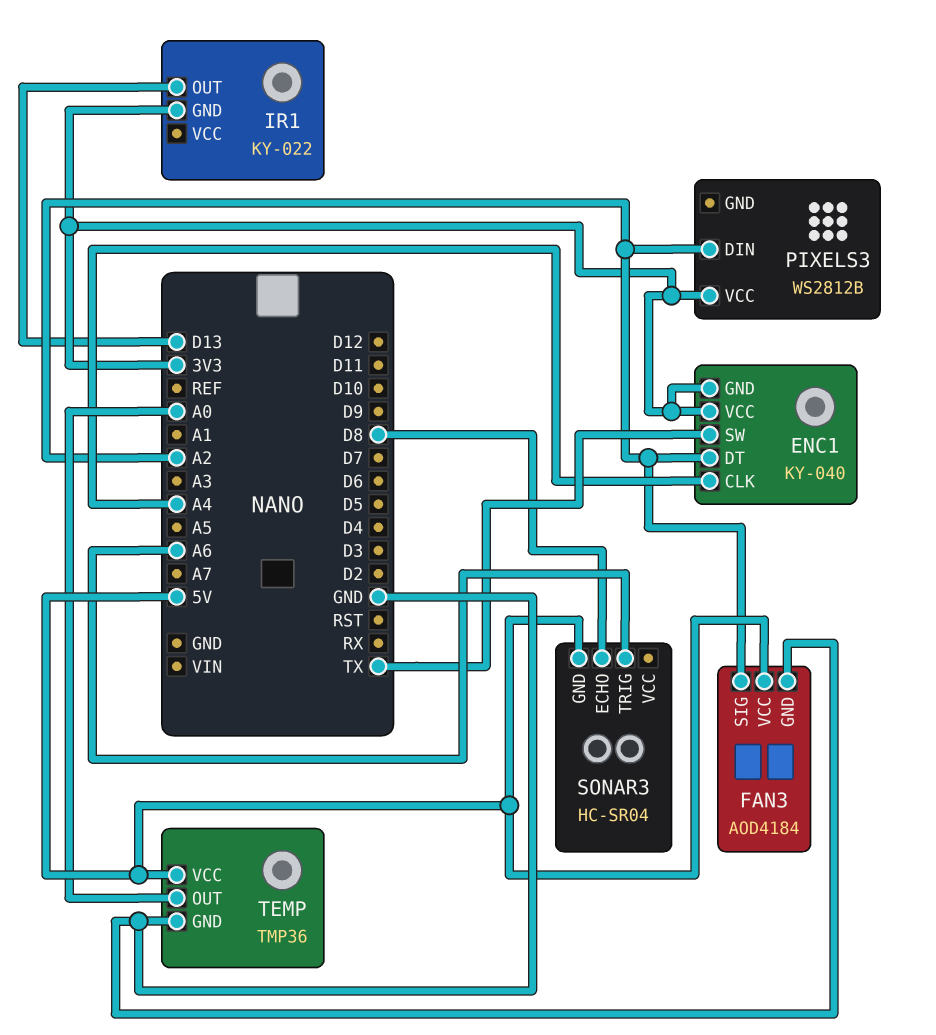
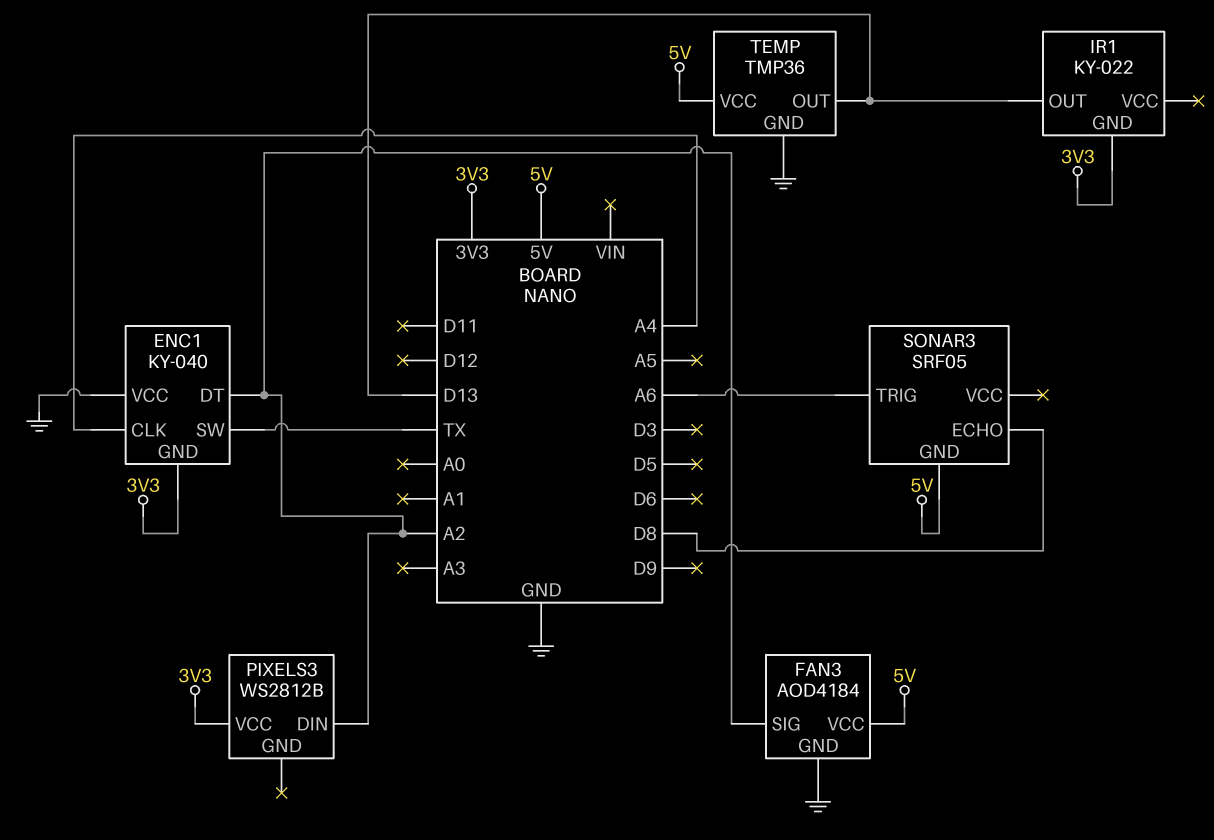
ENC1 pin VCC: 3V3 -> GND
SONAR3: HC-SR04 -> SRF05
TEMP pin OUT: A0 -> D13

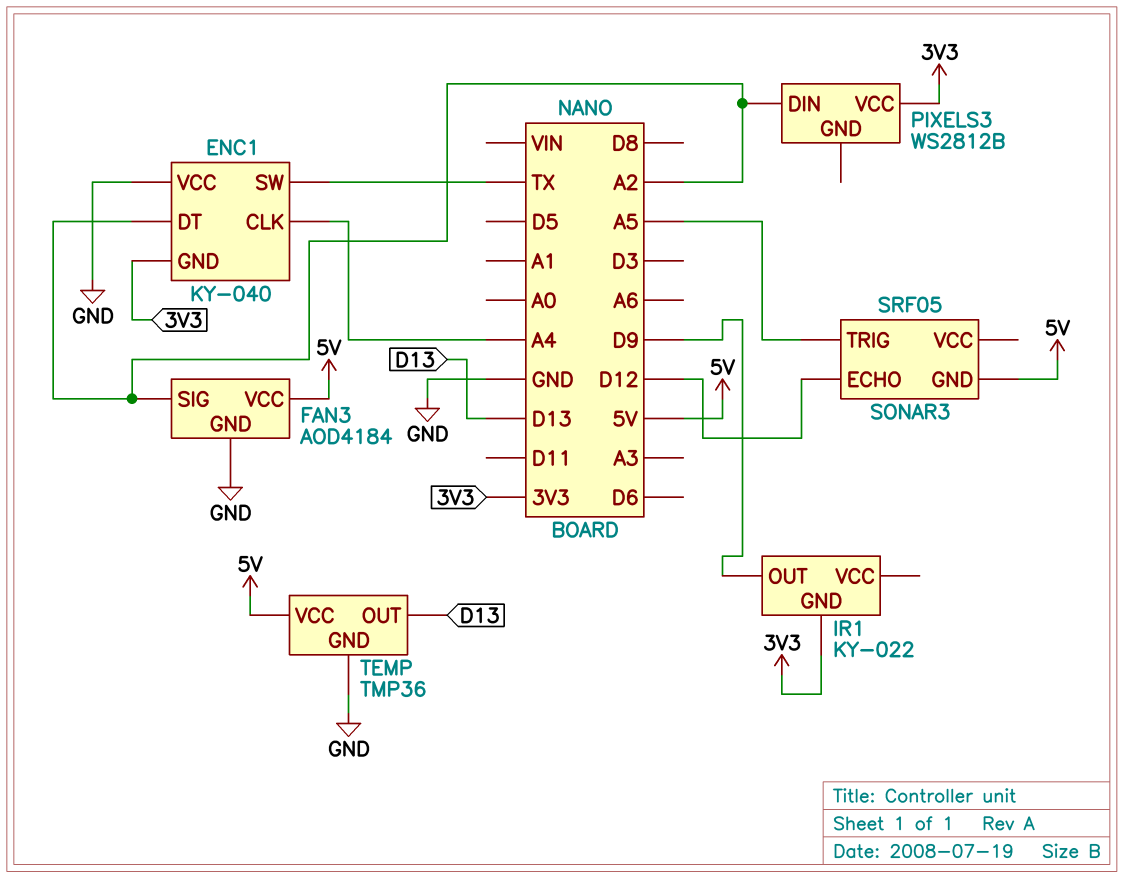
IR1 pin OUT: D13 -> D9
SONAR3 pin ECHO: D8 -> D12
SONAR3 pin TRIG: A6 -> A5

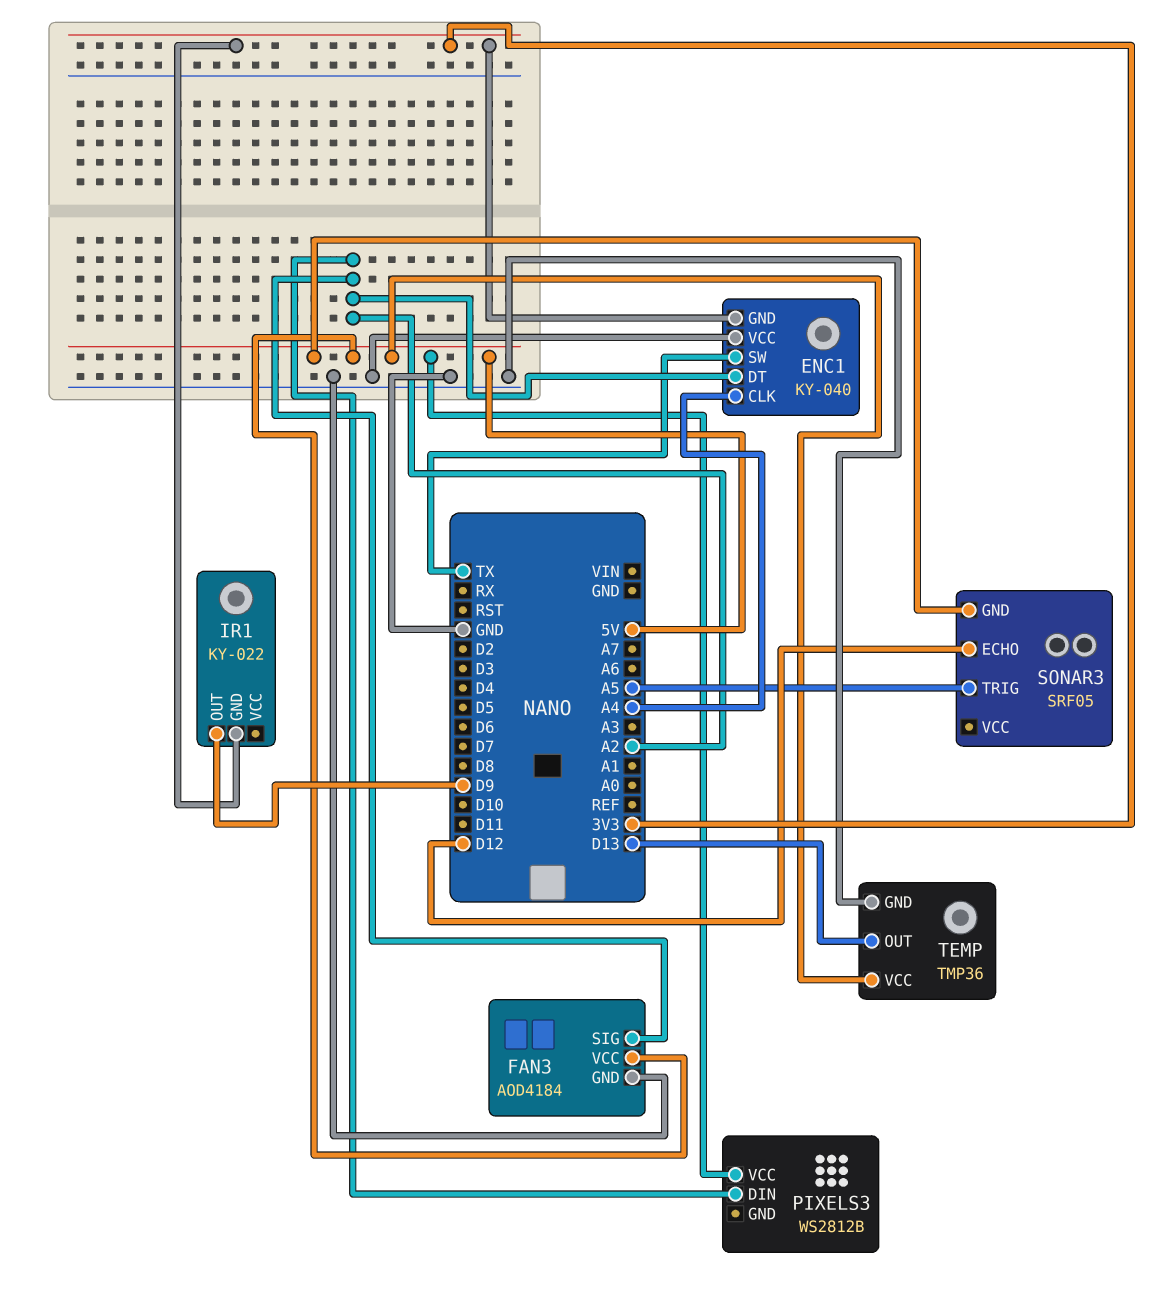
PIXELS3 pin VCC: 3V3 -> 5V

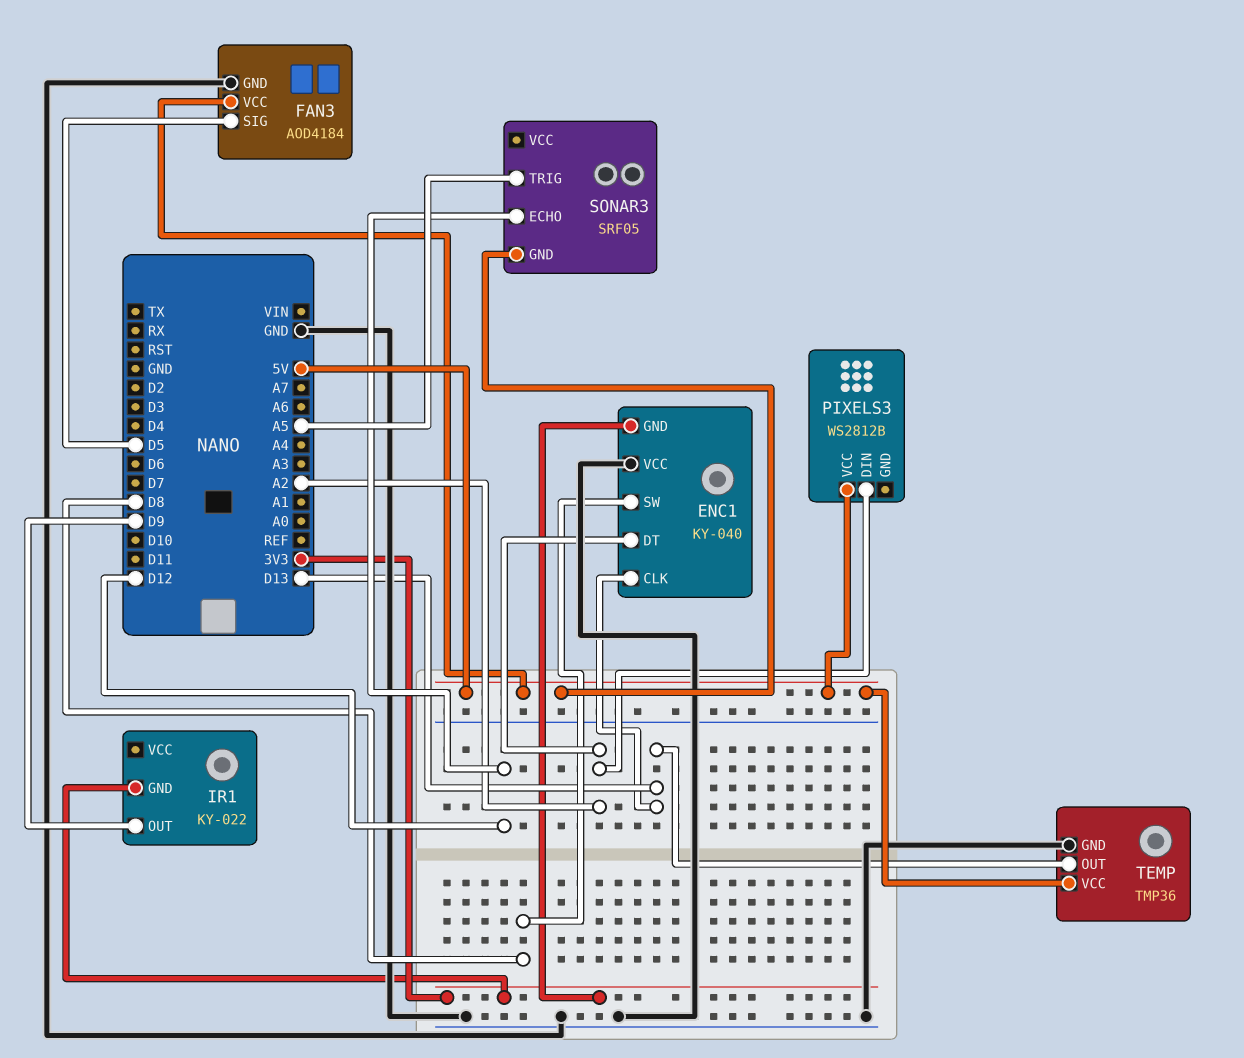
ENC1 pin CLK: A4 -> D13
ENC1 pin SW: TX -> D8
FAN3 pin SIG: A2 -> D5

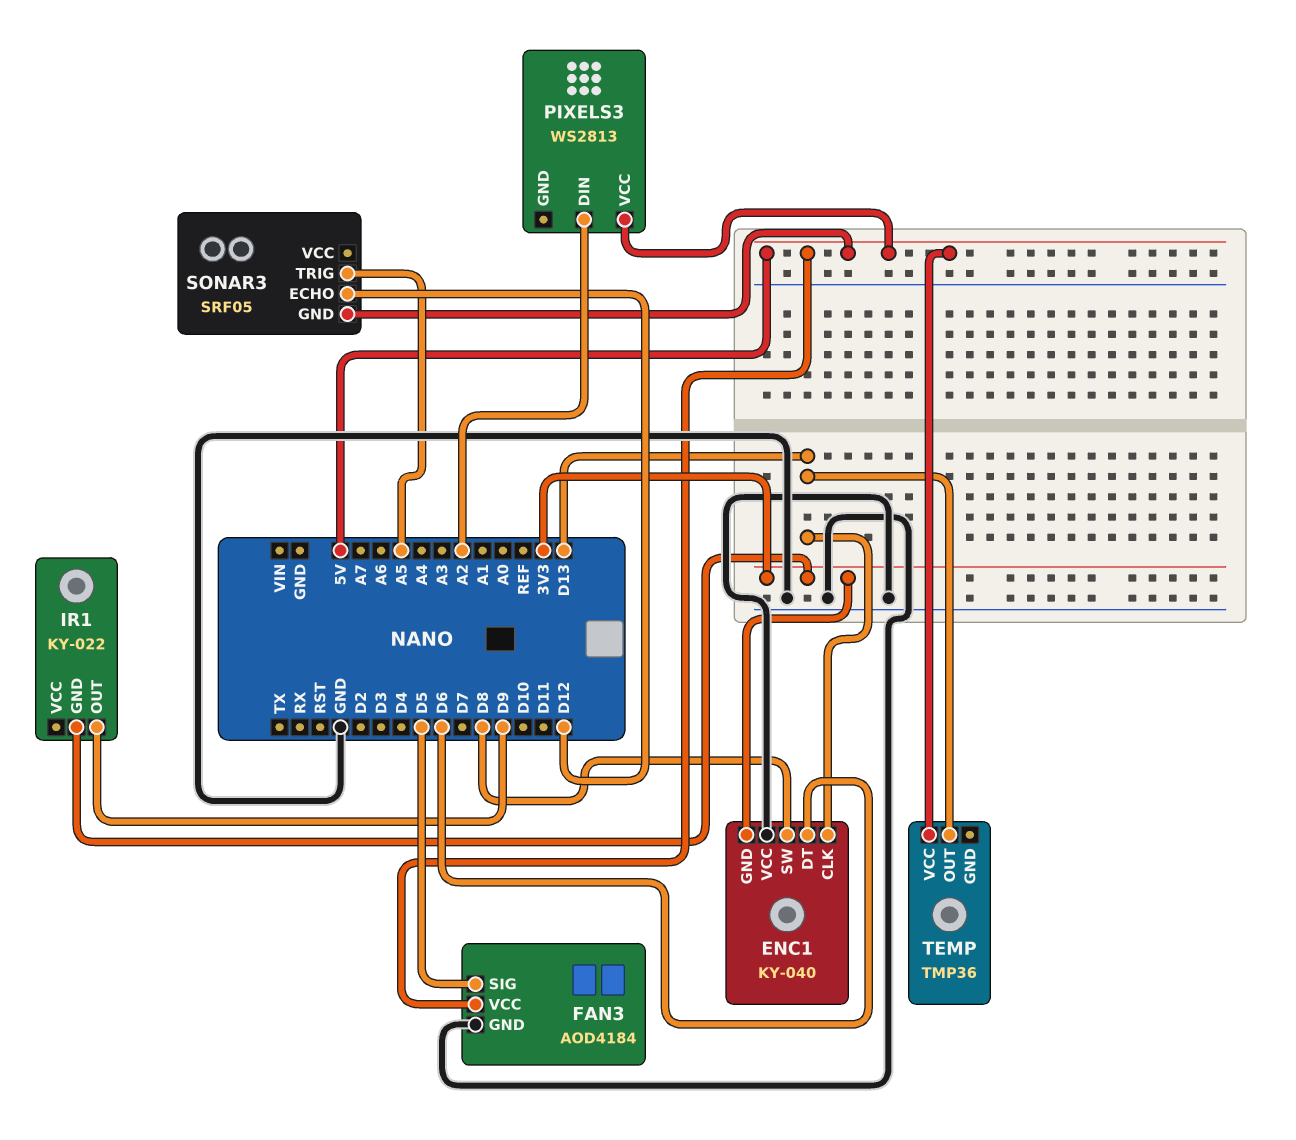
ENC1 pin DT: A2 -> D6
PIXELS3: WS2812B -> WS2813
TEMP pin GND: GND -> none

